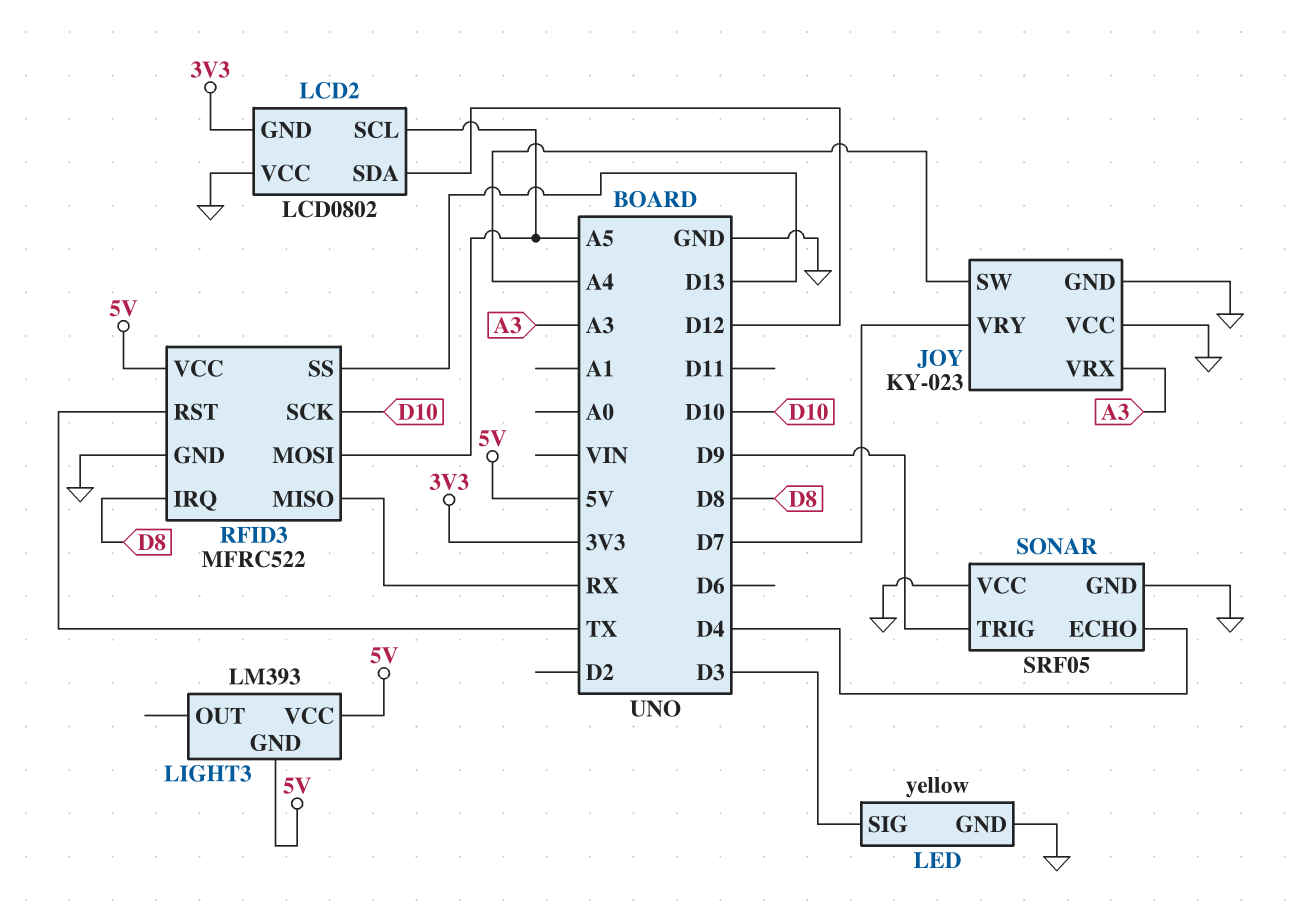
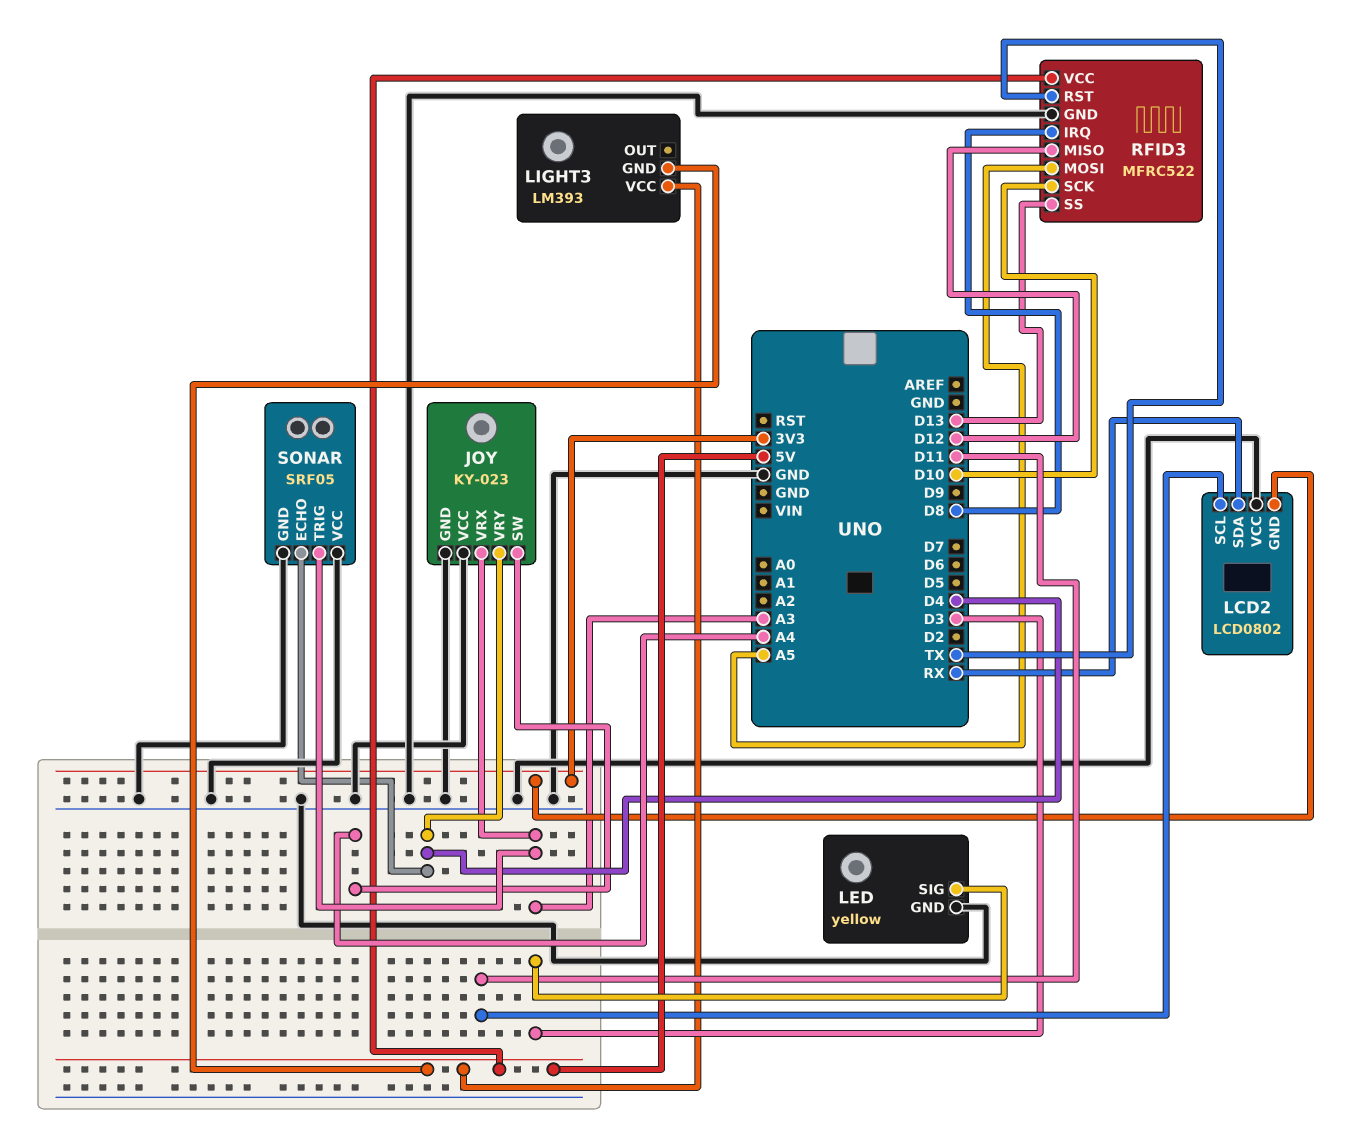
JOY pin VRY: D7 -> D4
LCD2 pin SCL: A5 -> D11
LCD2 pin SDA: D12 -> RX
RFID3 pin MISO: RX -> D12
SONAR pin TRIG: D9 -> A3

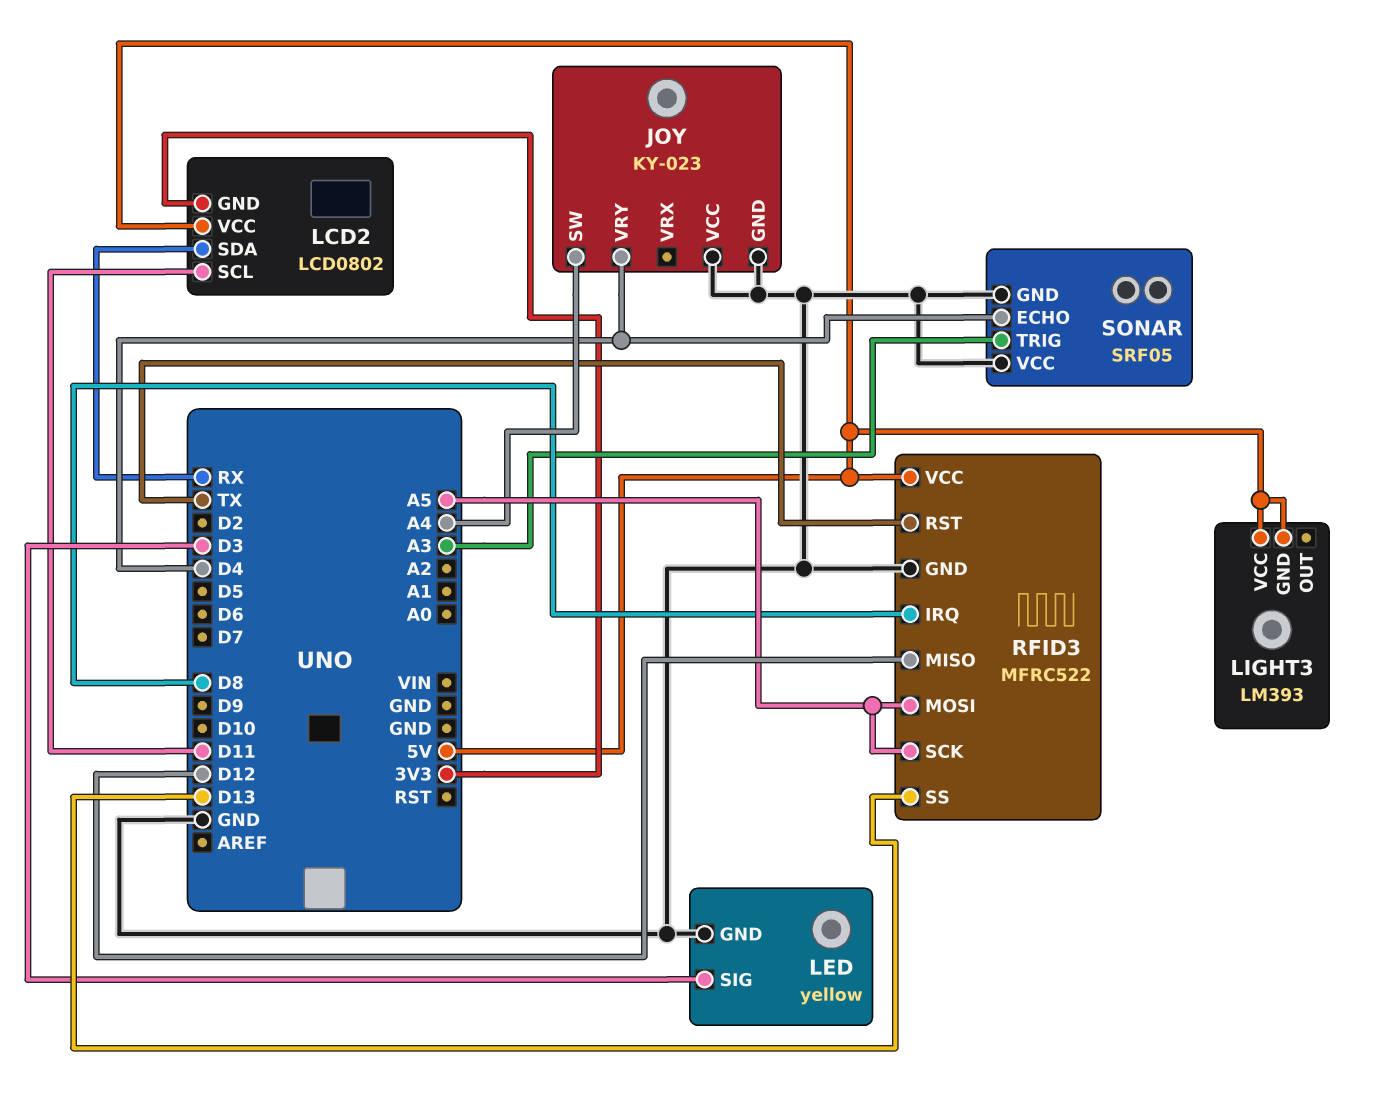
JOY pin VRX: A3 -> none
LCD2 pin VCC: GND -> 5V
RFID3 pin SCK: D10 -> A5

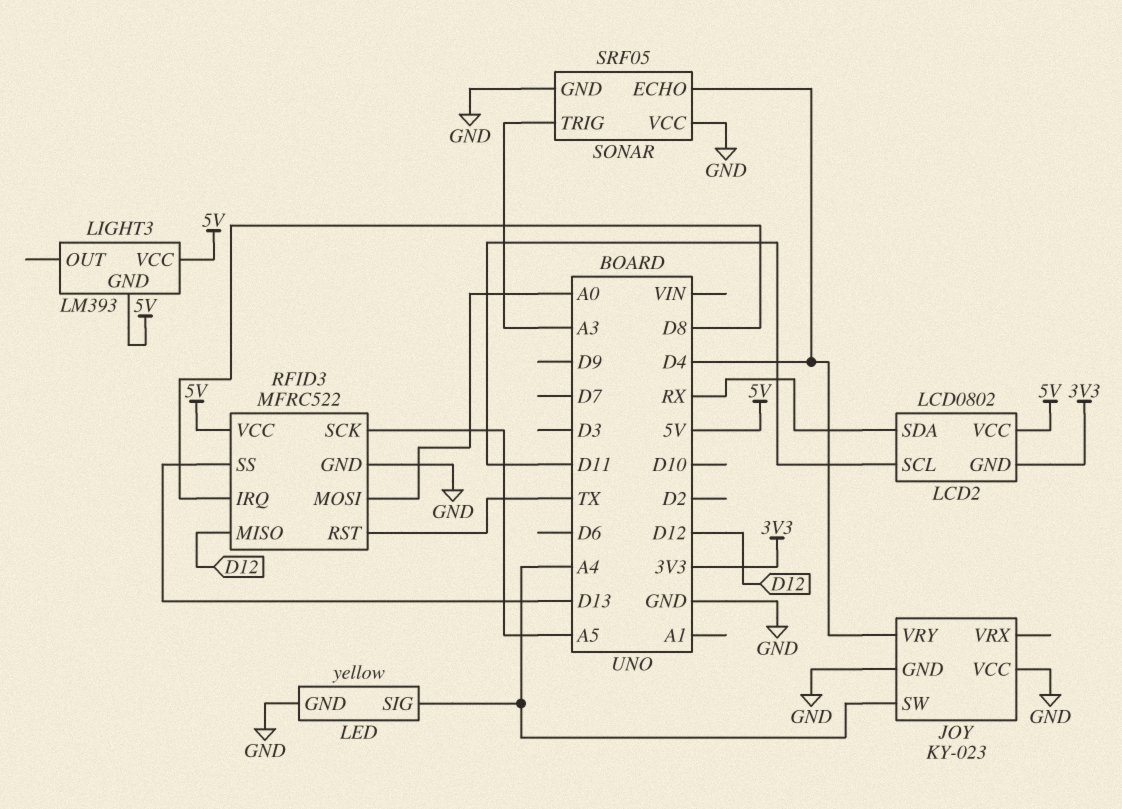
LED pin SIG: D3 -> A4
RFID3 pin MOSI: A5 -> A0

